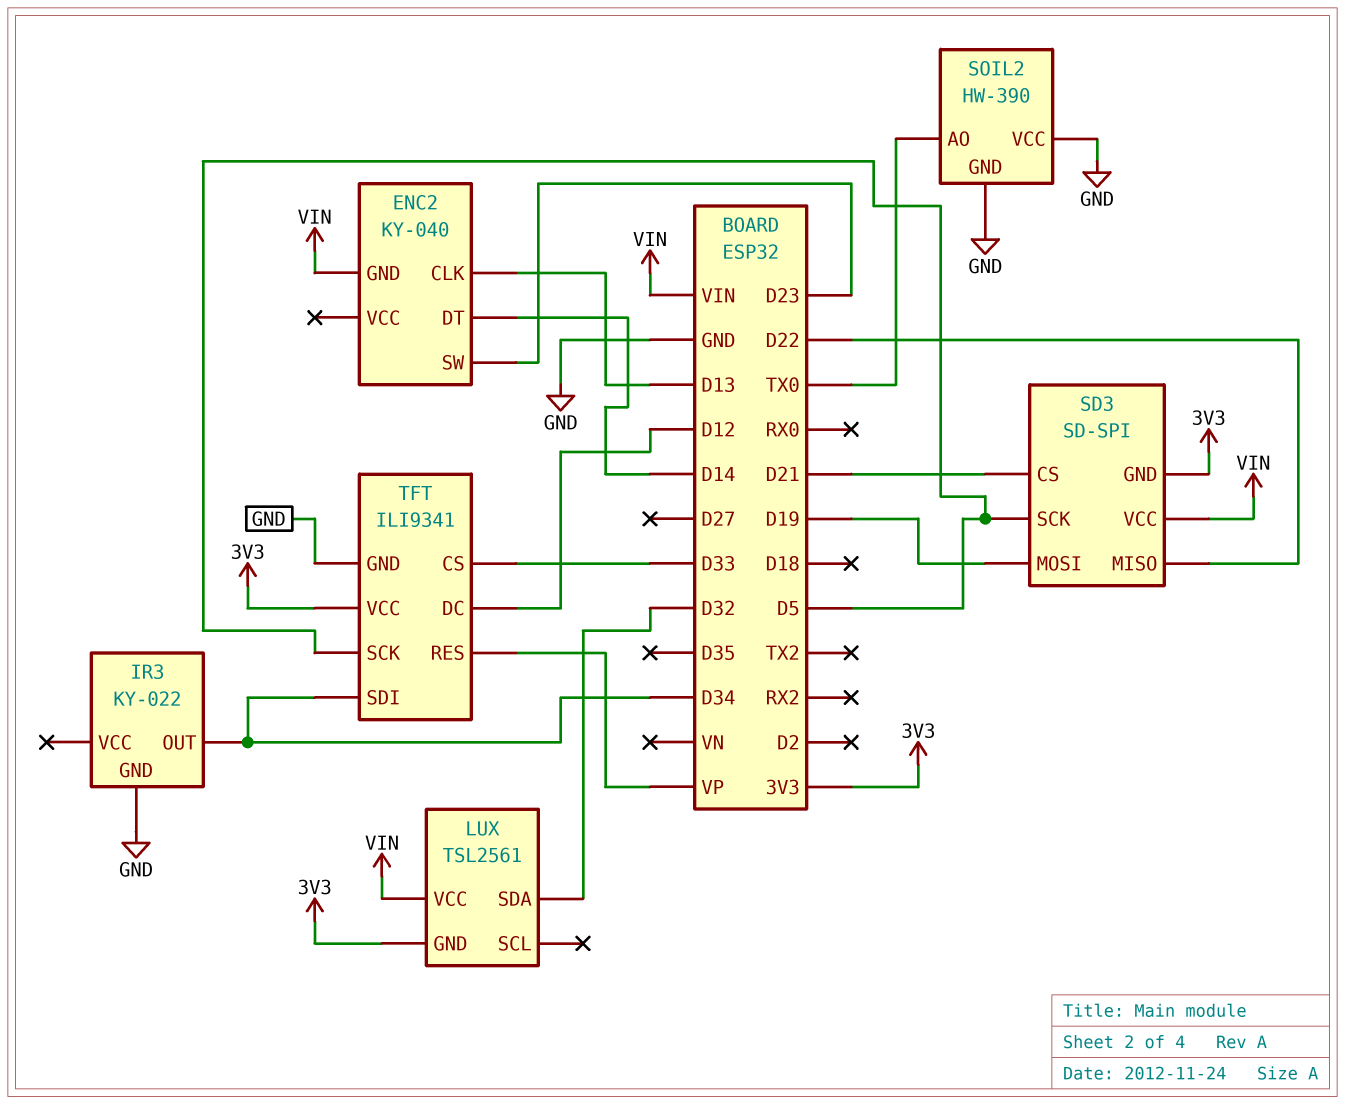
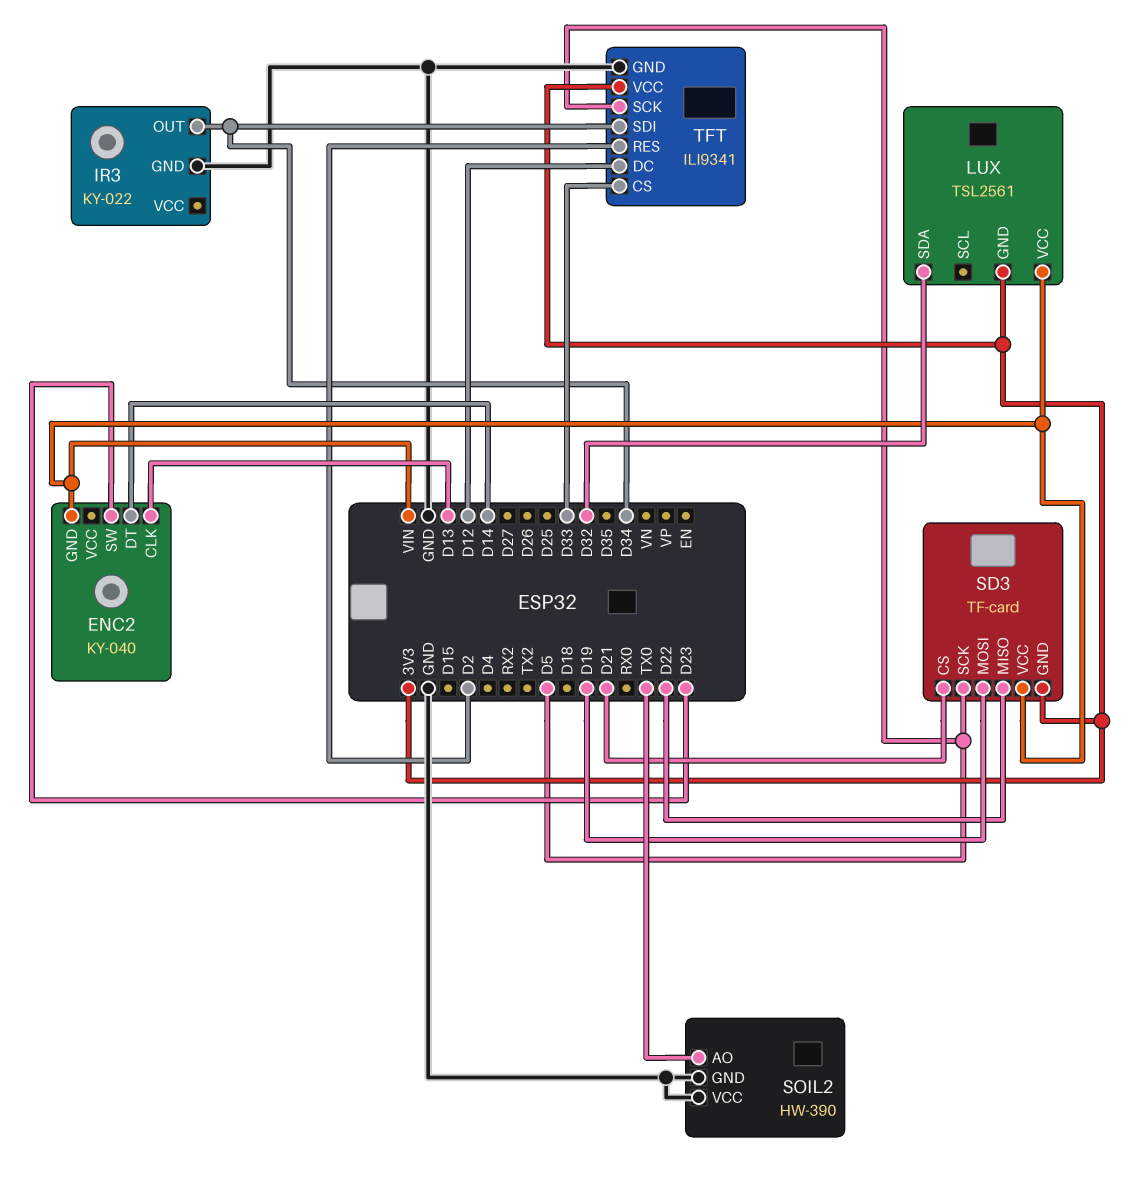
SD3: SD-SPI -> TF-card
TFT pin RES: VP -> D2

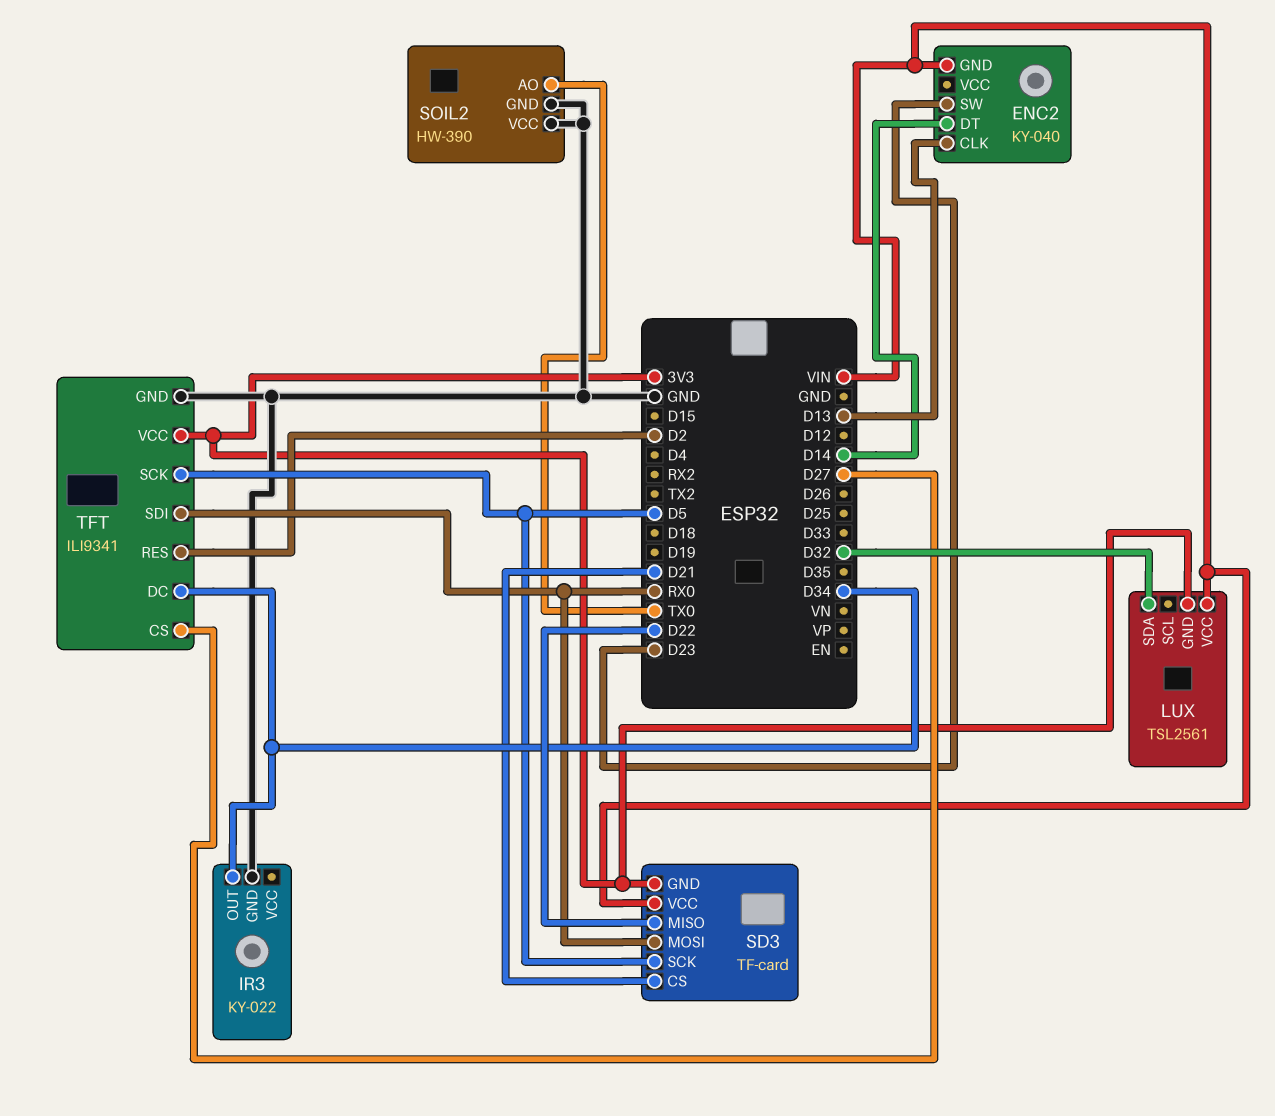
SD3 pin MOSI: D19 -> RX0
TFT pin CS: D33 -> D27
TFT pin DC: D12 -> D34
TFT pin SDI: D34 -> RX0

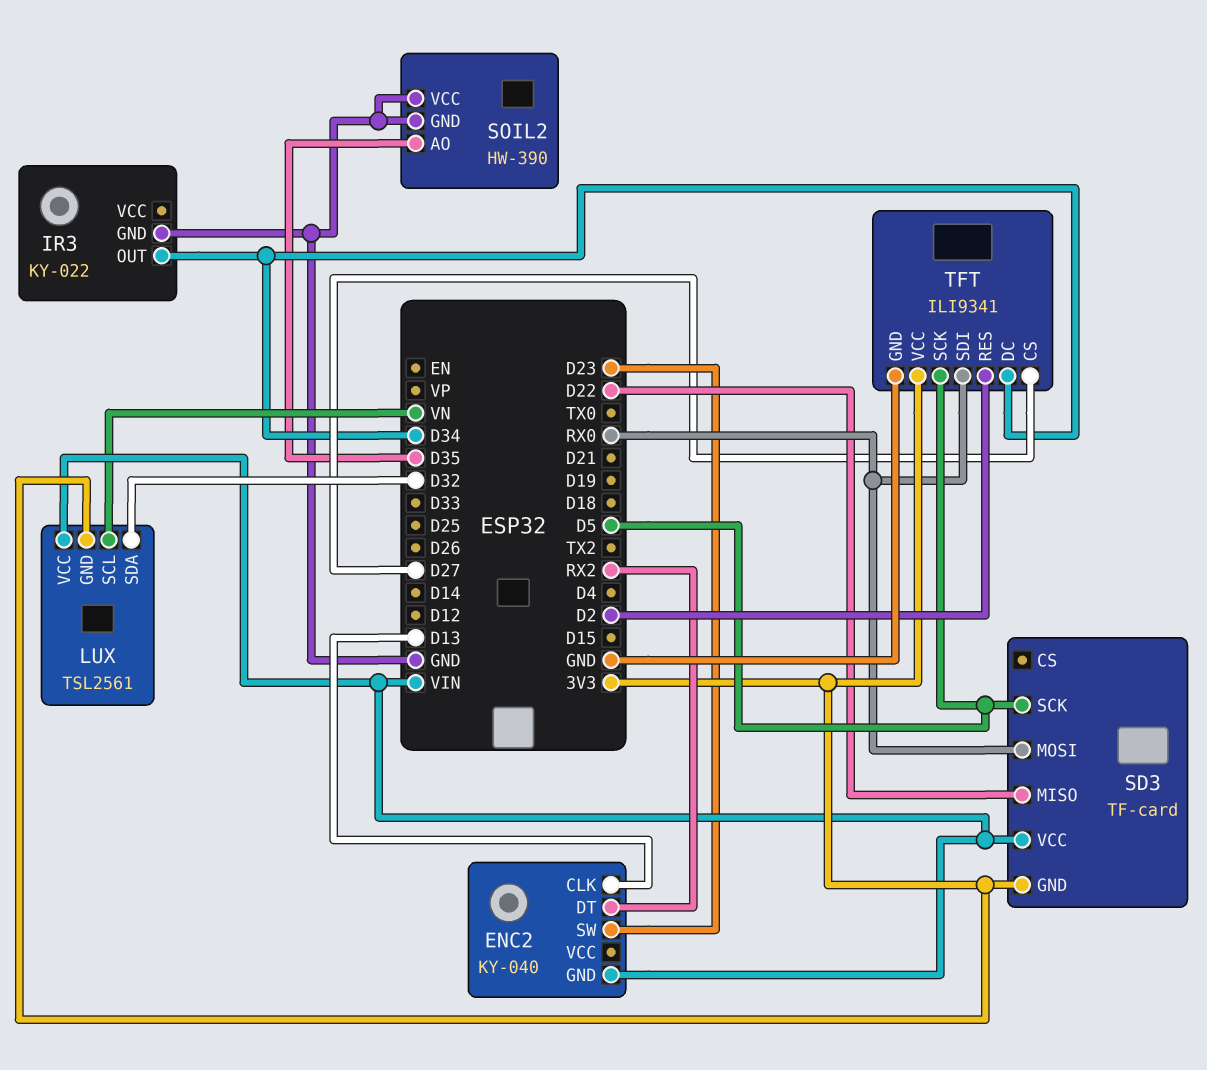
ENC2 pin DT: D14 -> RX2
LUX pin SCL: none -> VN
SD3 pin CS: D21 -> none
SOIL2 pin AO: TX0 -> D35

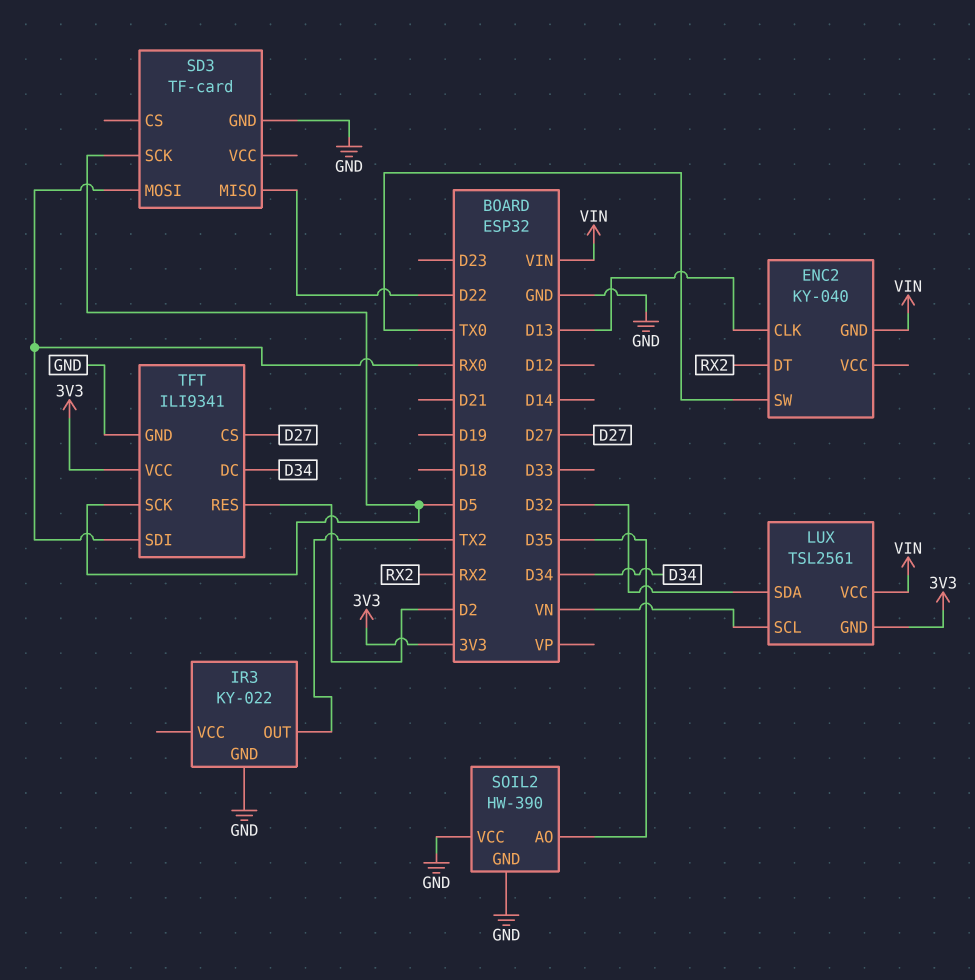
ENC2 pin SW: D23 -> TX0
IR3 pin OUT: D34 -> TX2
SD3 pin GND: 3V3 -> GND
SD3 pin VCC: VIN -> none

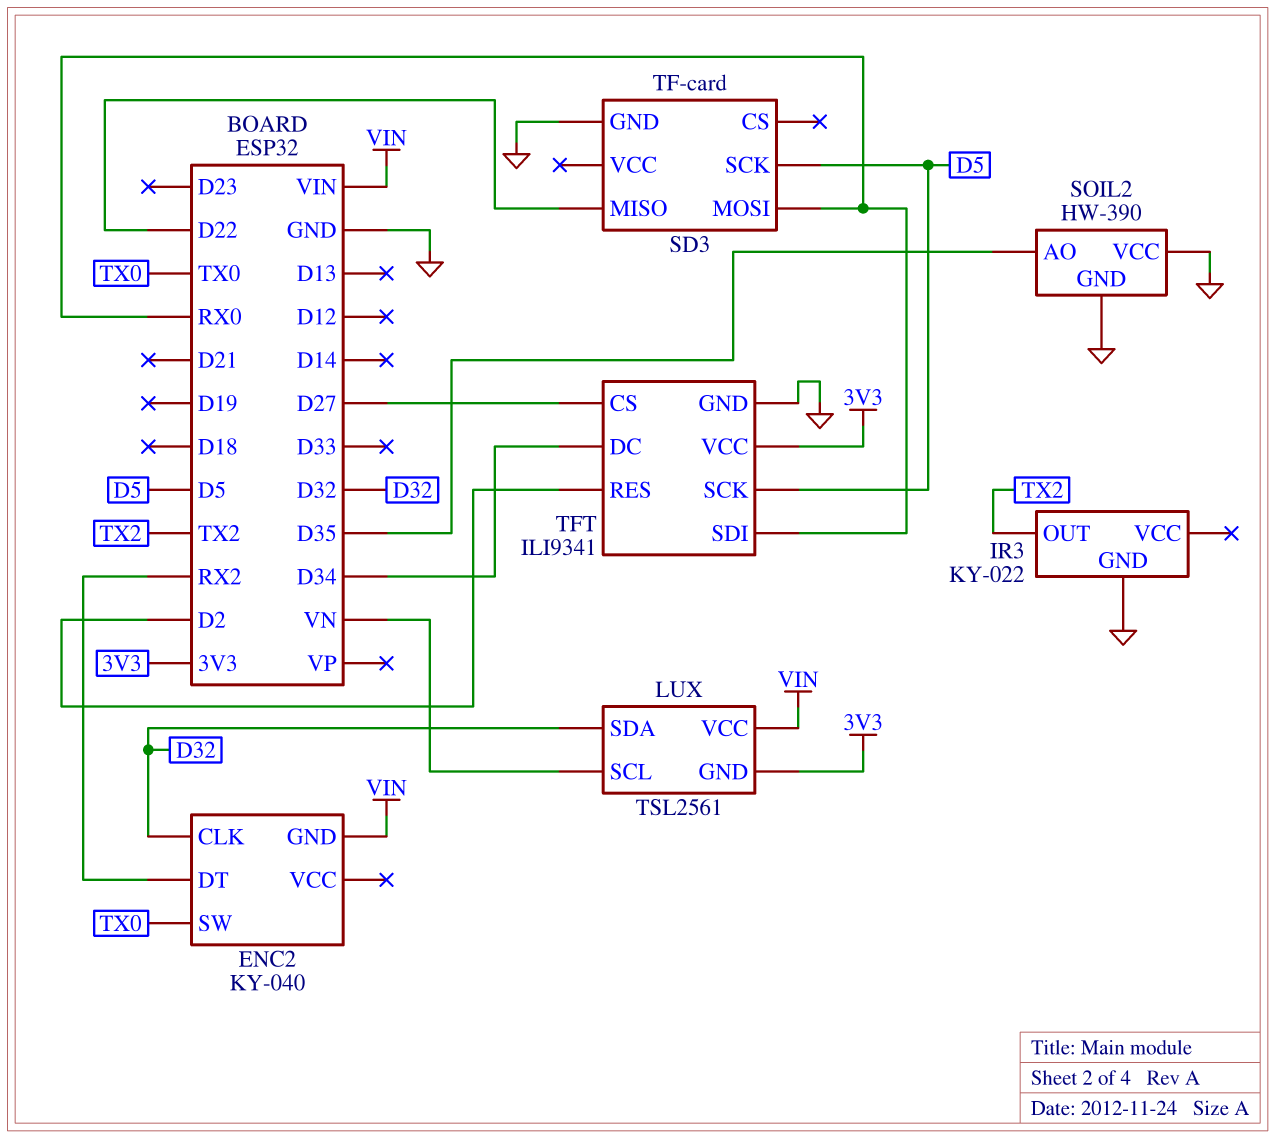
ENC2 pin CLK: D13 -> D32

